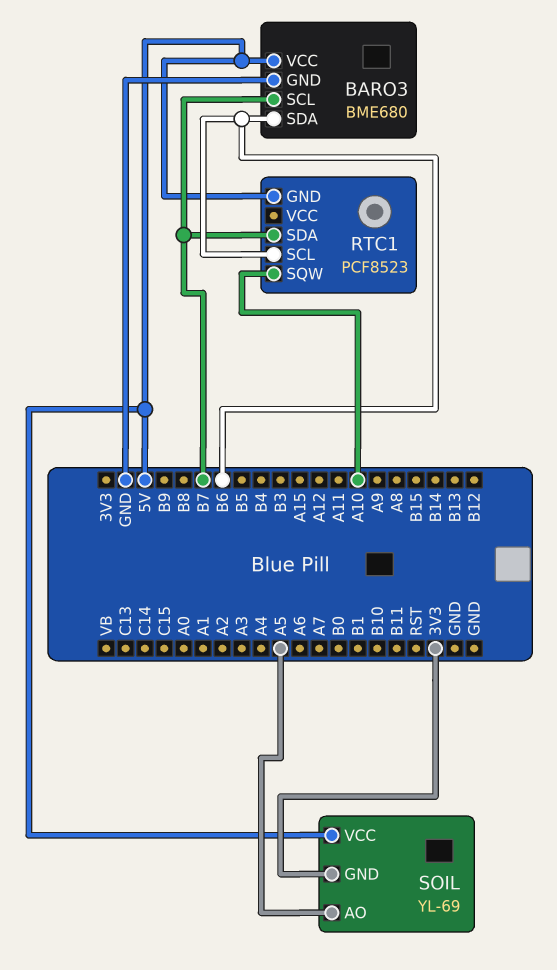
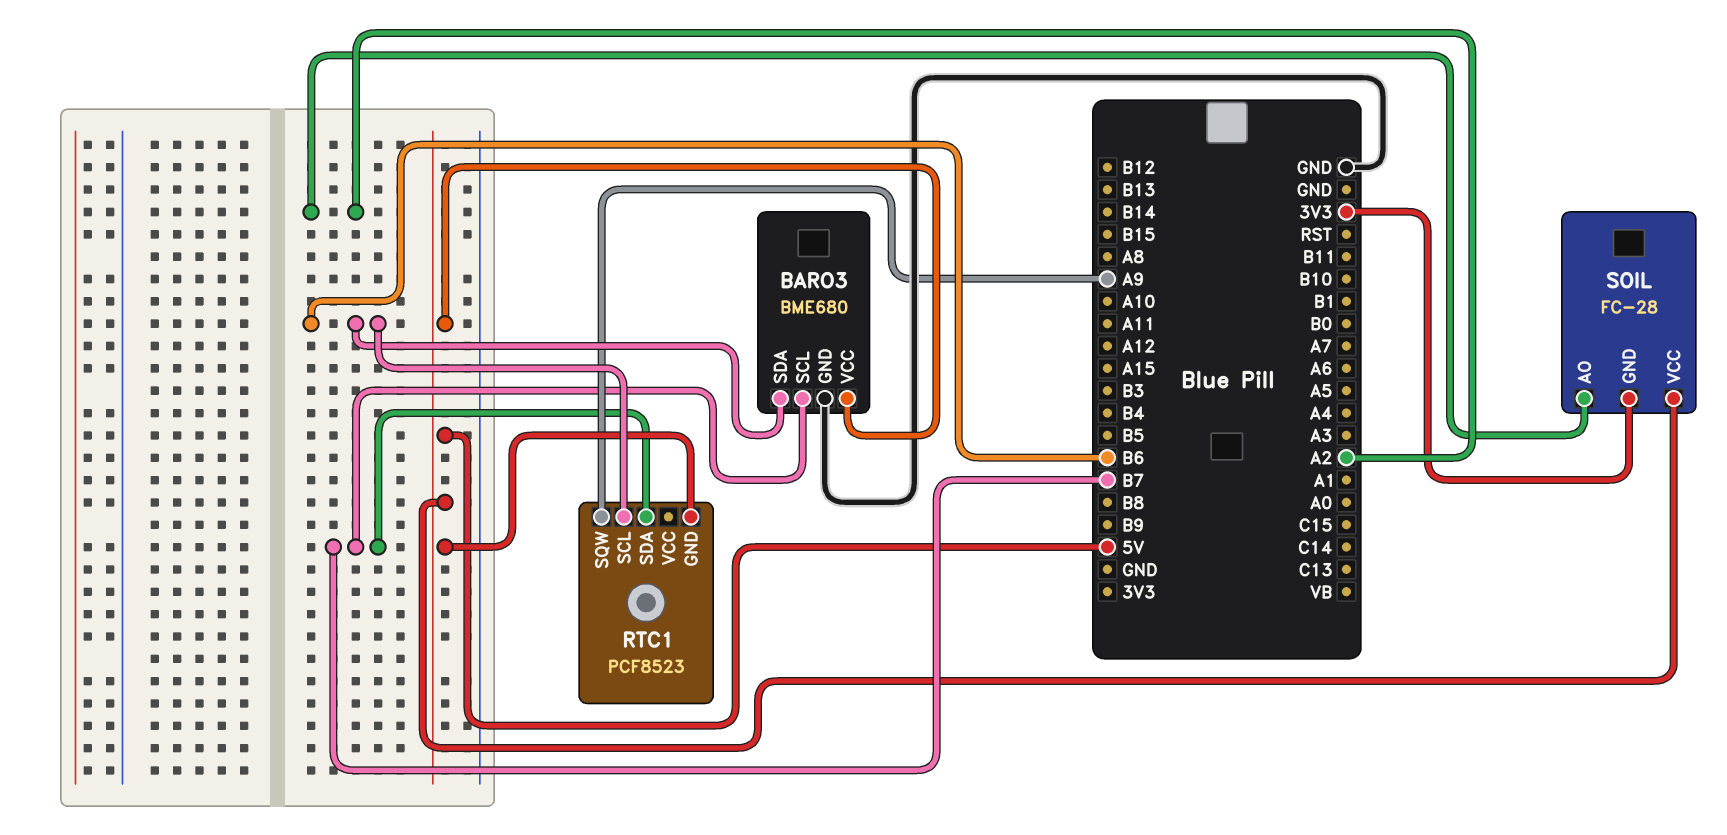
RTC1 pin SQW: A10 -> A9
SOIL: YL-69 -> FC-28
SOIL pin AO: A5 -> A2

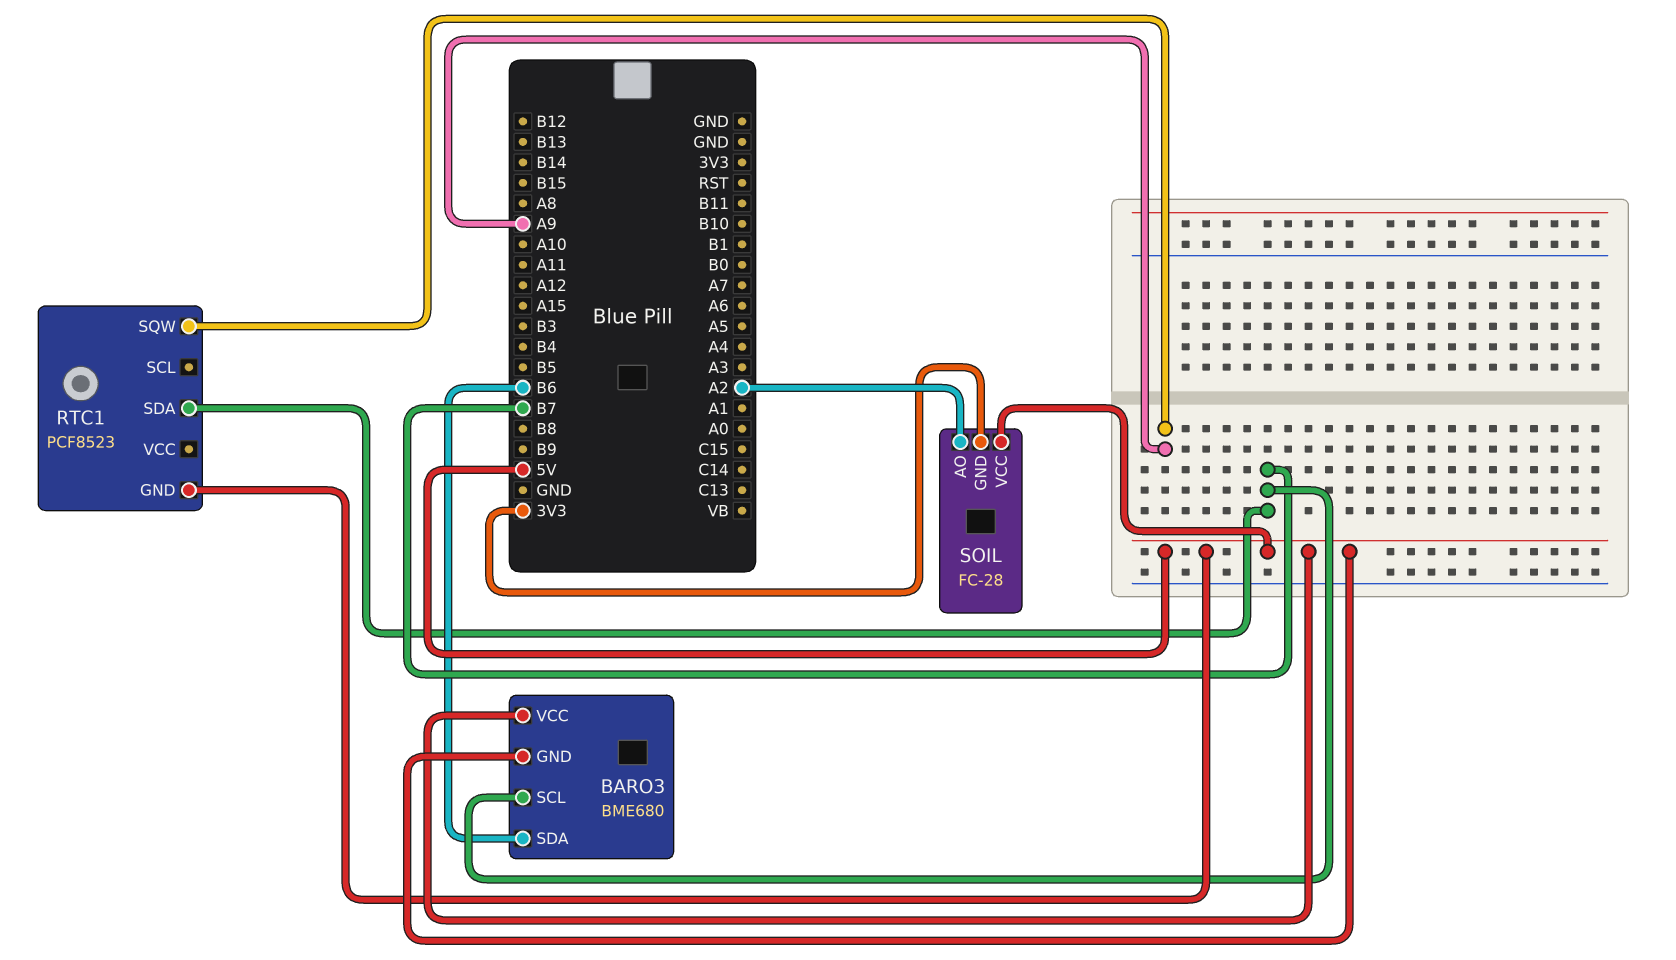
BARO3 pin GND: GND -> 5V
RTC1 pin SCL: B6 -> none

